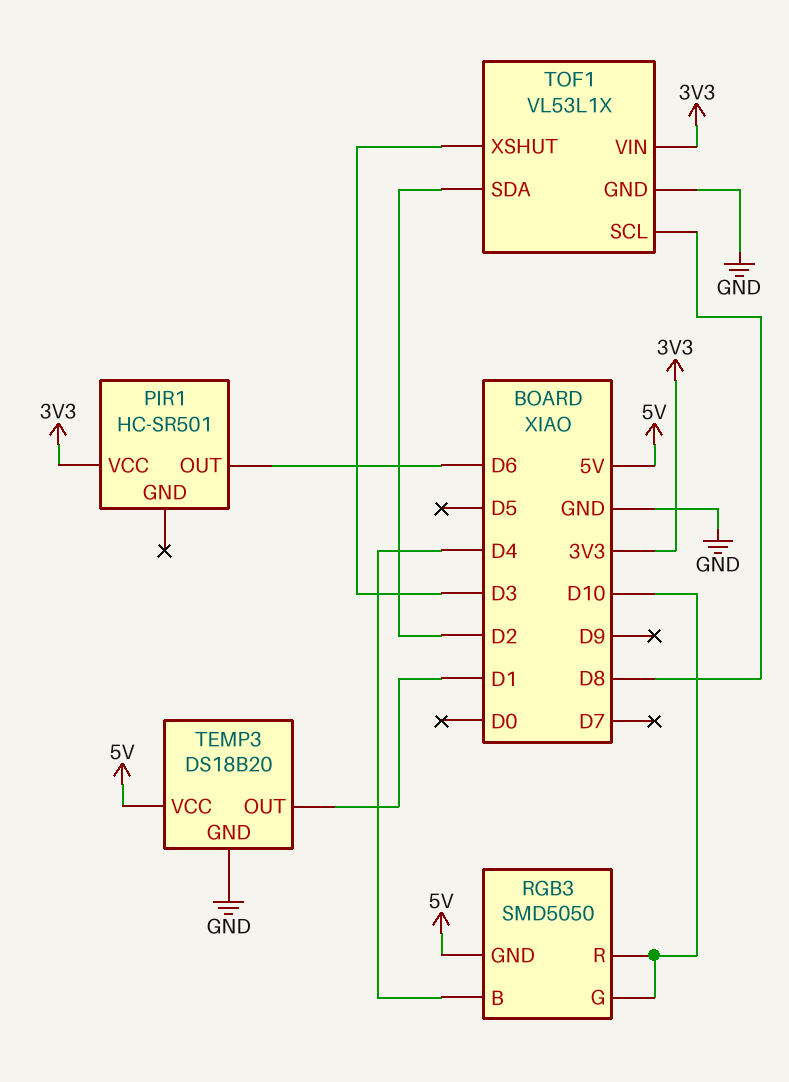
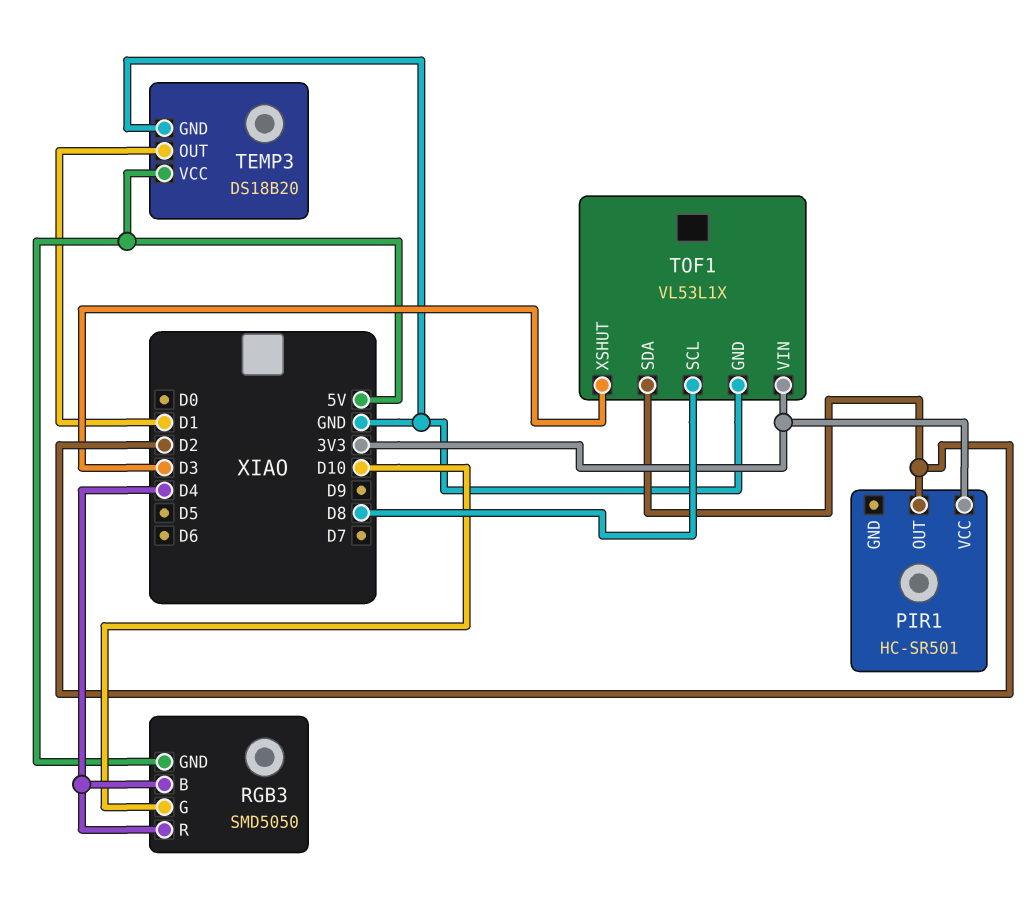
PIR1 pin OUT: D6 -> D2
RGB3 pin R: D10 -> D4

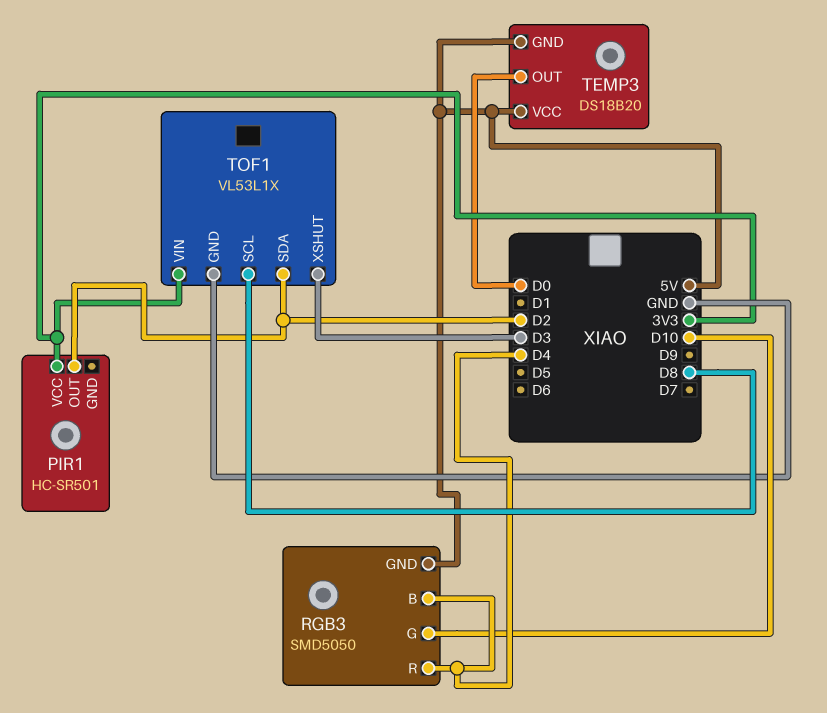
TEMP3 pin GND: GND -> 5V
TEMP3 pin OUT: D1 -> D0

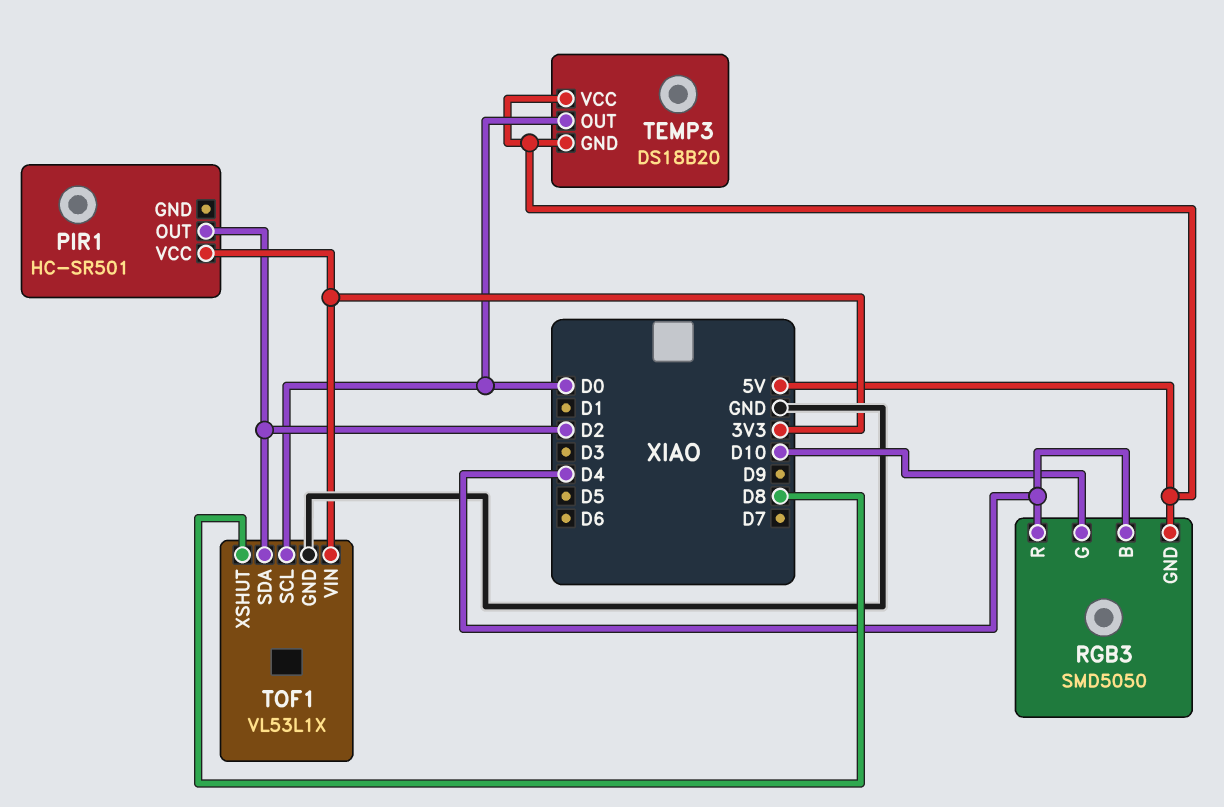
TOF1 pin SCL: D8 -> D0
TOF1 pin XSHUT: D3 -> D8

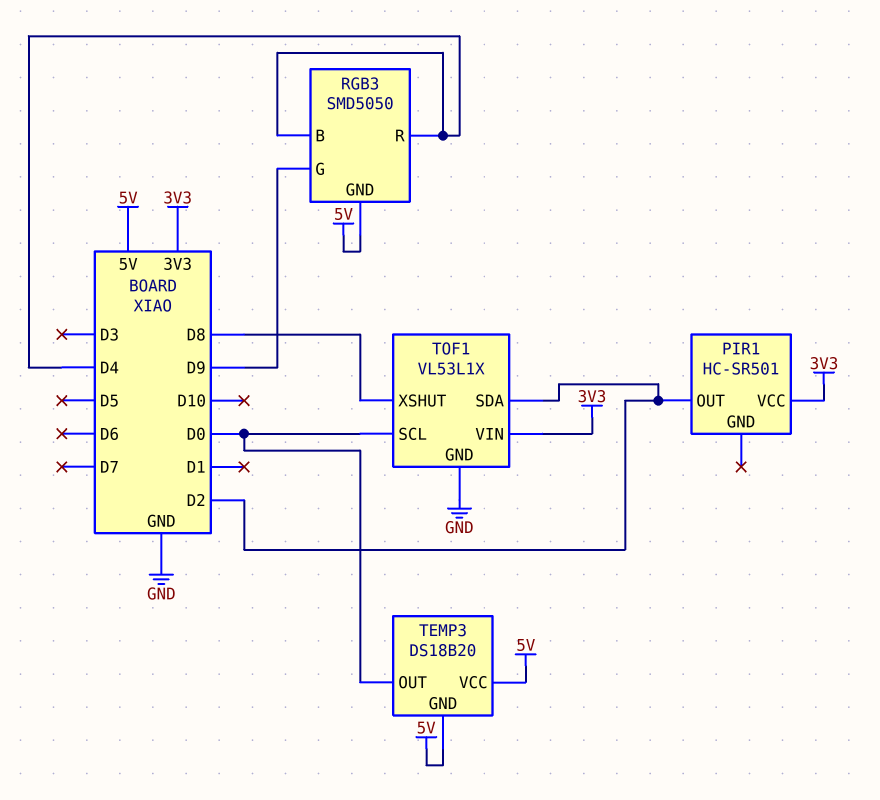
RGB3 pin G: D10 -> D9

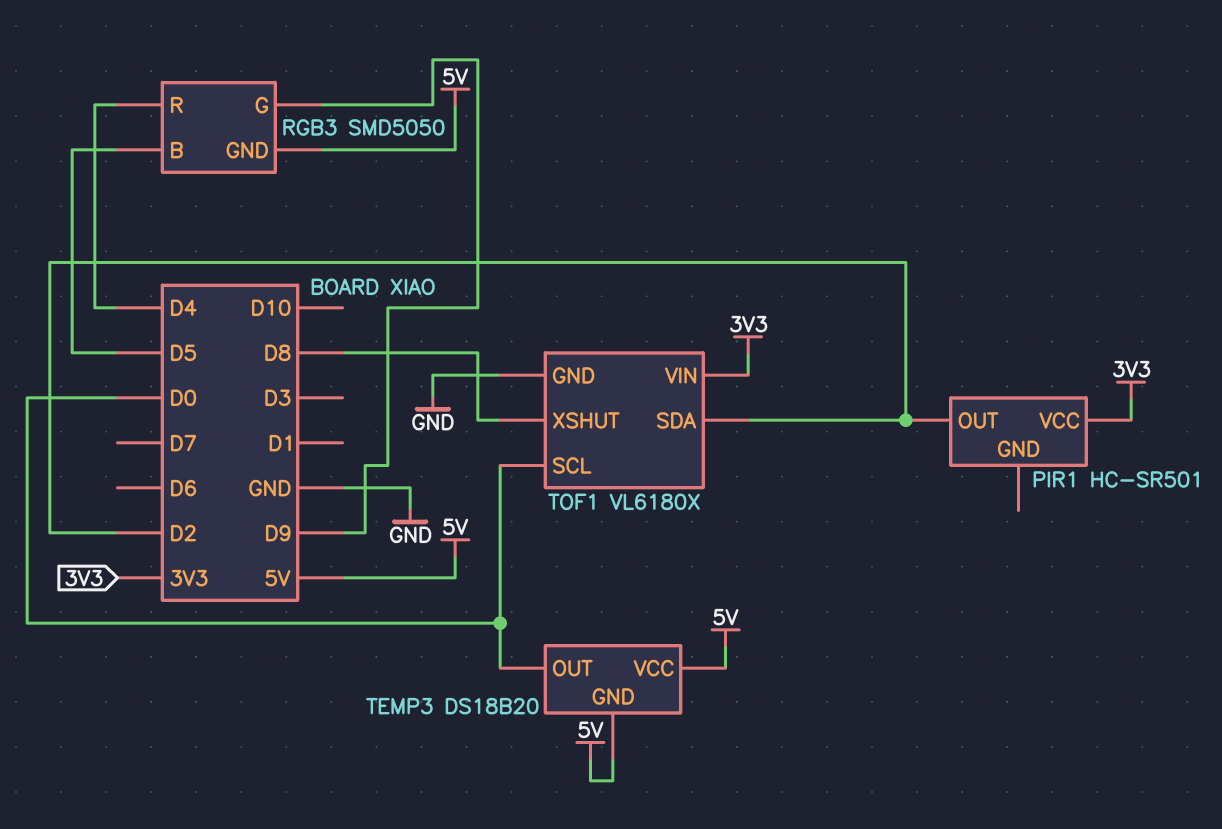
RGB3 pin B: D4 -> D5
TOF1: VL53L1X -> VL6180X

